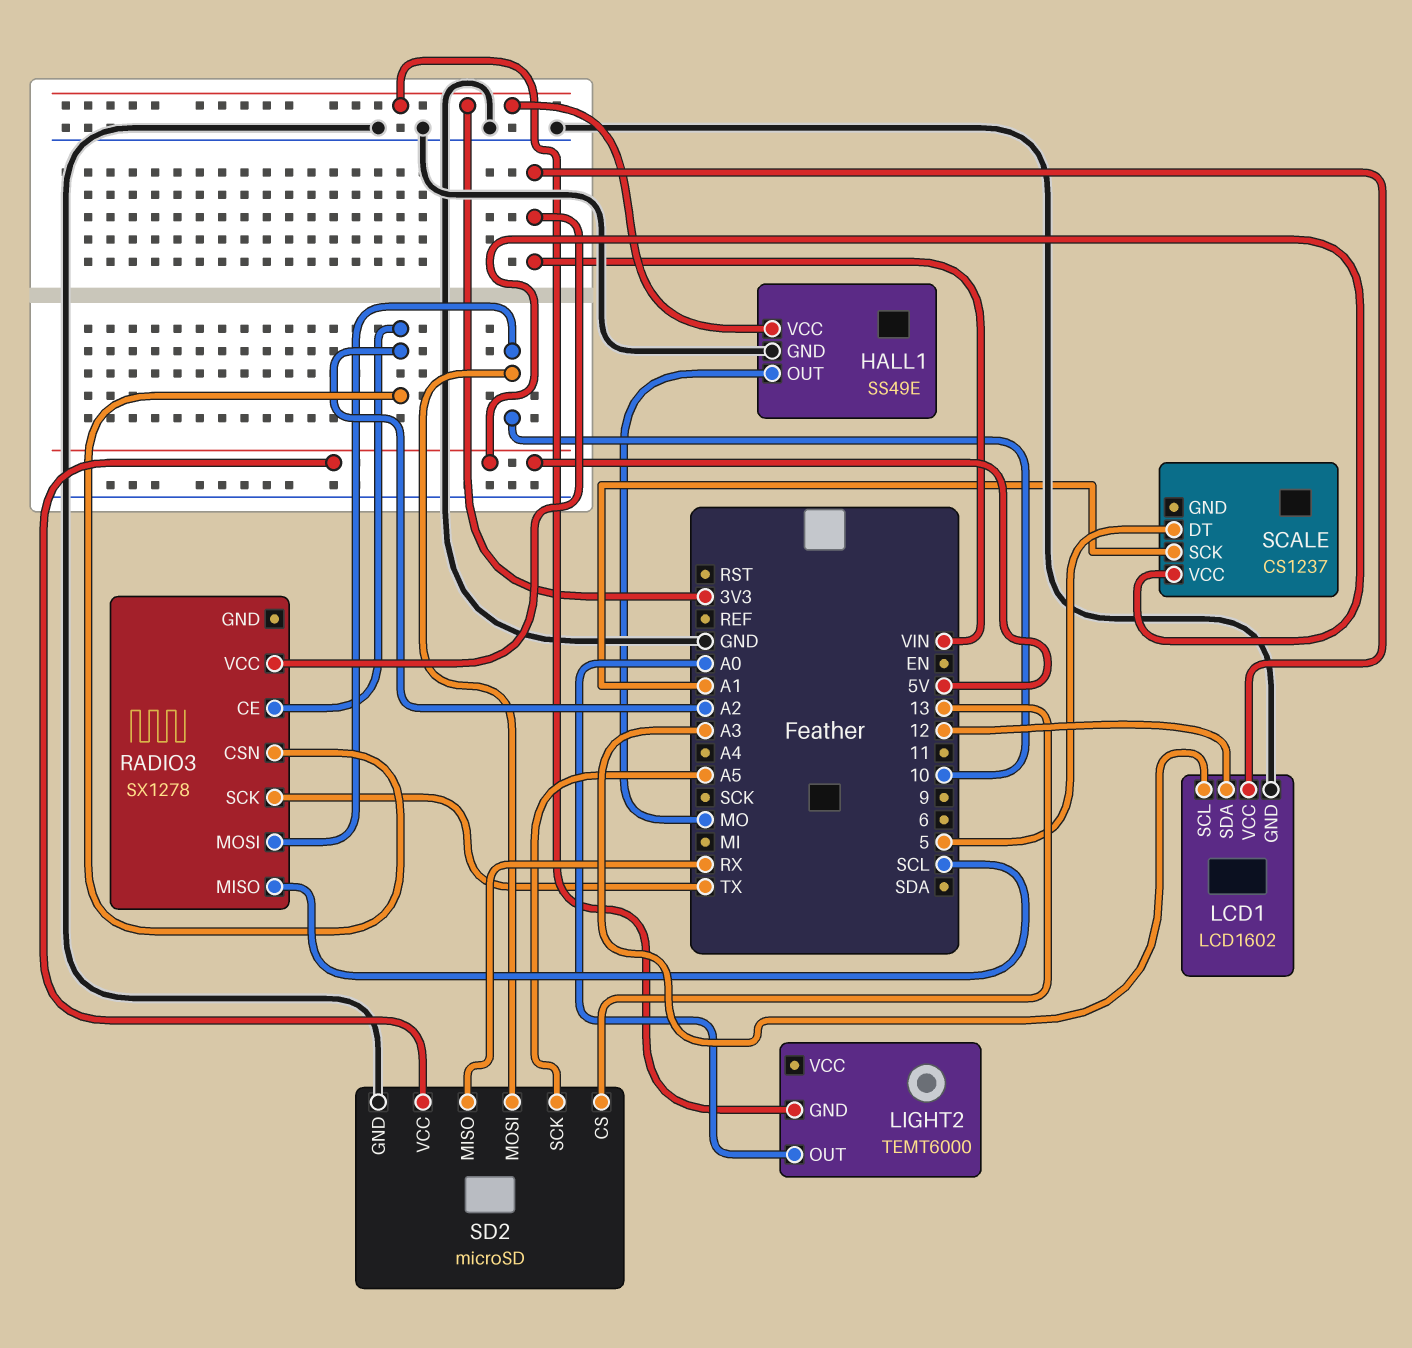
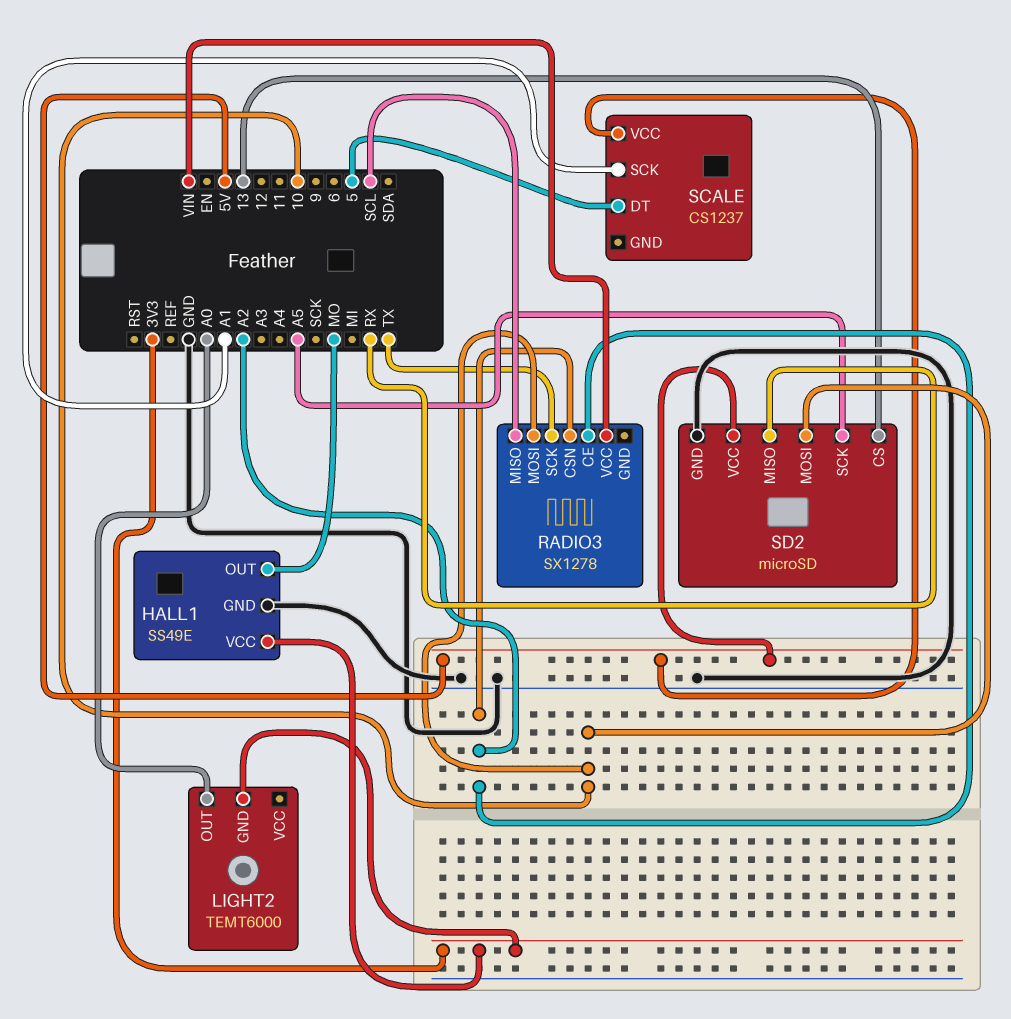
LCD1: LCD1602 -> none
LCD1 pin GND: GND -> none
LCD1 pin SCL: A3 -> none
LCD1 pin SDA: 12 -> none
LCD1 pin VCC: VIN -> none

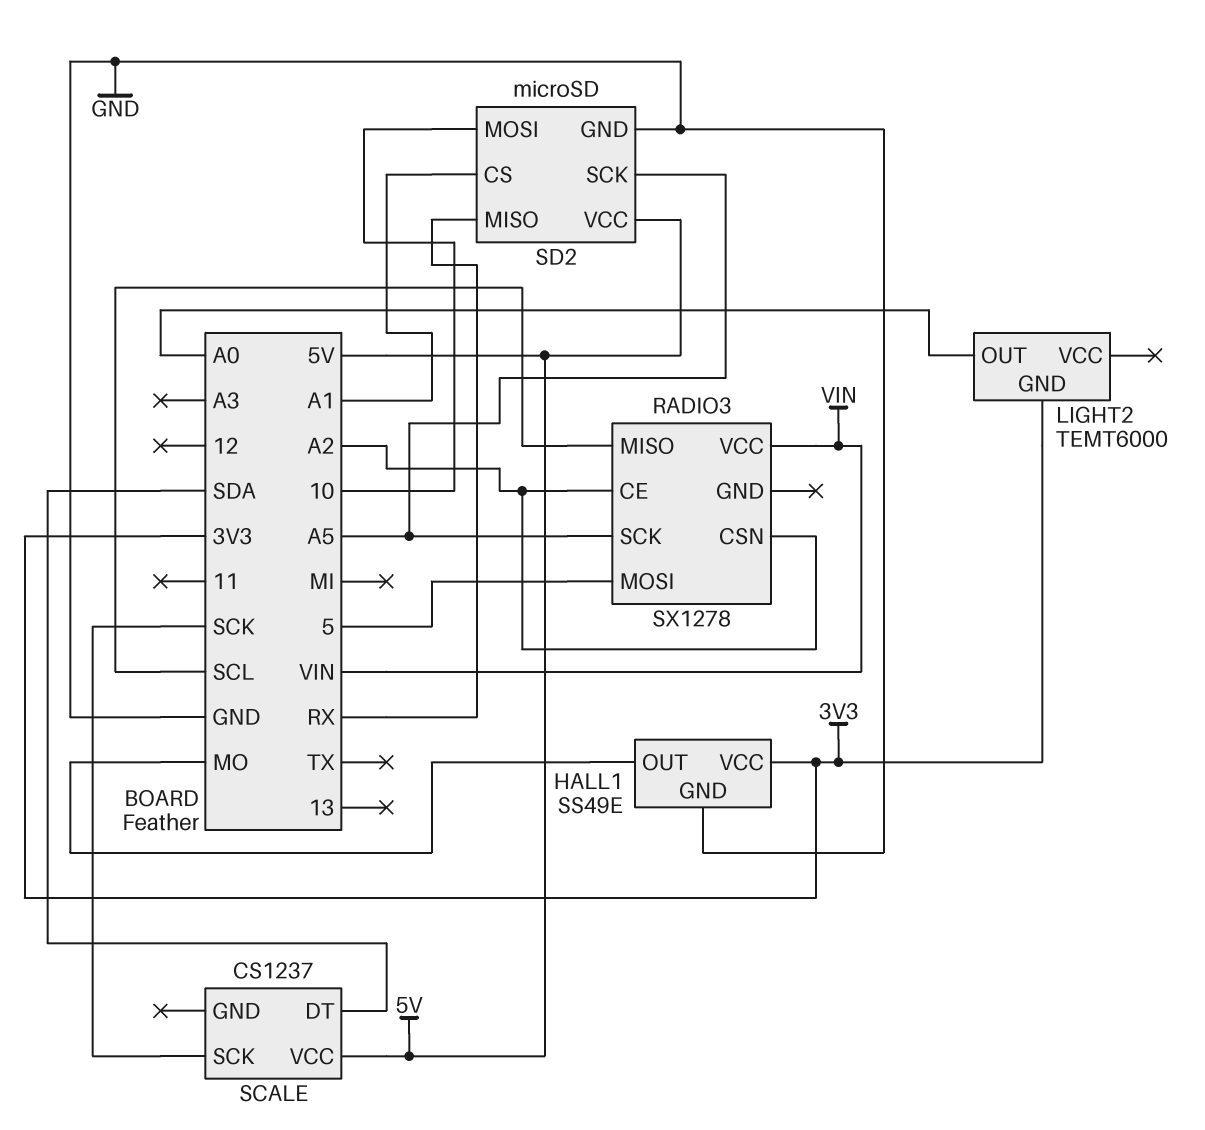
RADIO3 pin MOSI: 10 -> 5
RADIO3 pin SCK: TX -> A5
SCALE pin DT: 5 -> SDA
SCALE pin SCK: A1 -> SCK
SD2 pin CS: 13 -> A1

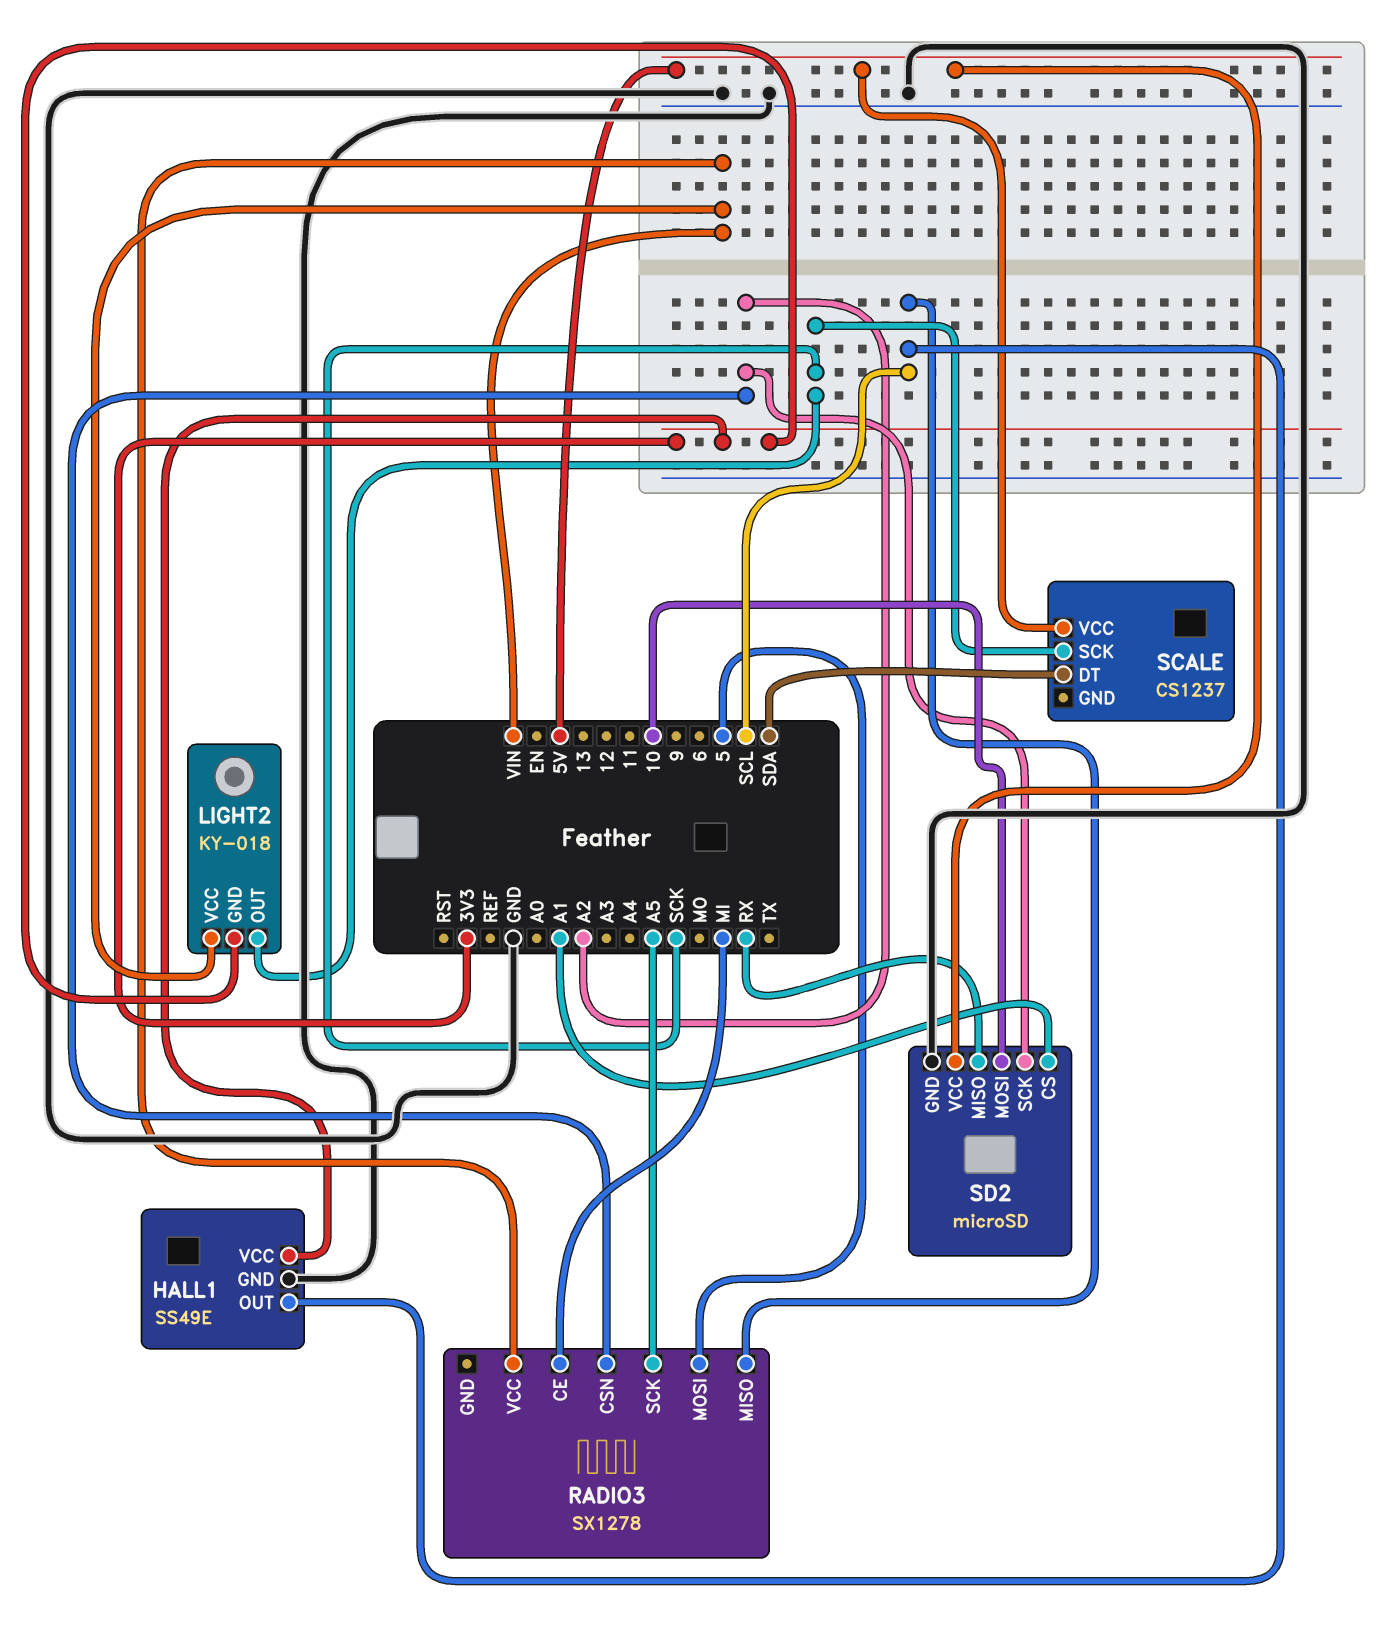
HALL1 pin OUT: MO -> SCL
LIGHT2: TEMT6000 -> KY-018
LIGHT2 pin OUT: A0 -> SCK
LIGHT2 pin VCC: none -> VIN
RADIO3 pin CE: A2 -> MI
SD2 pin SCK: A5 -> A2

